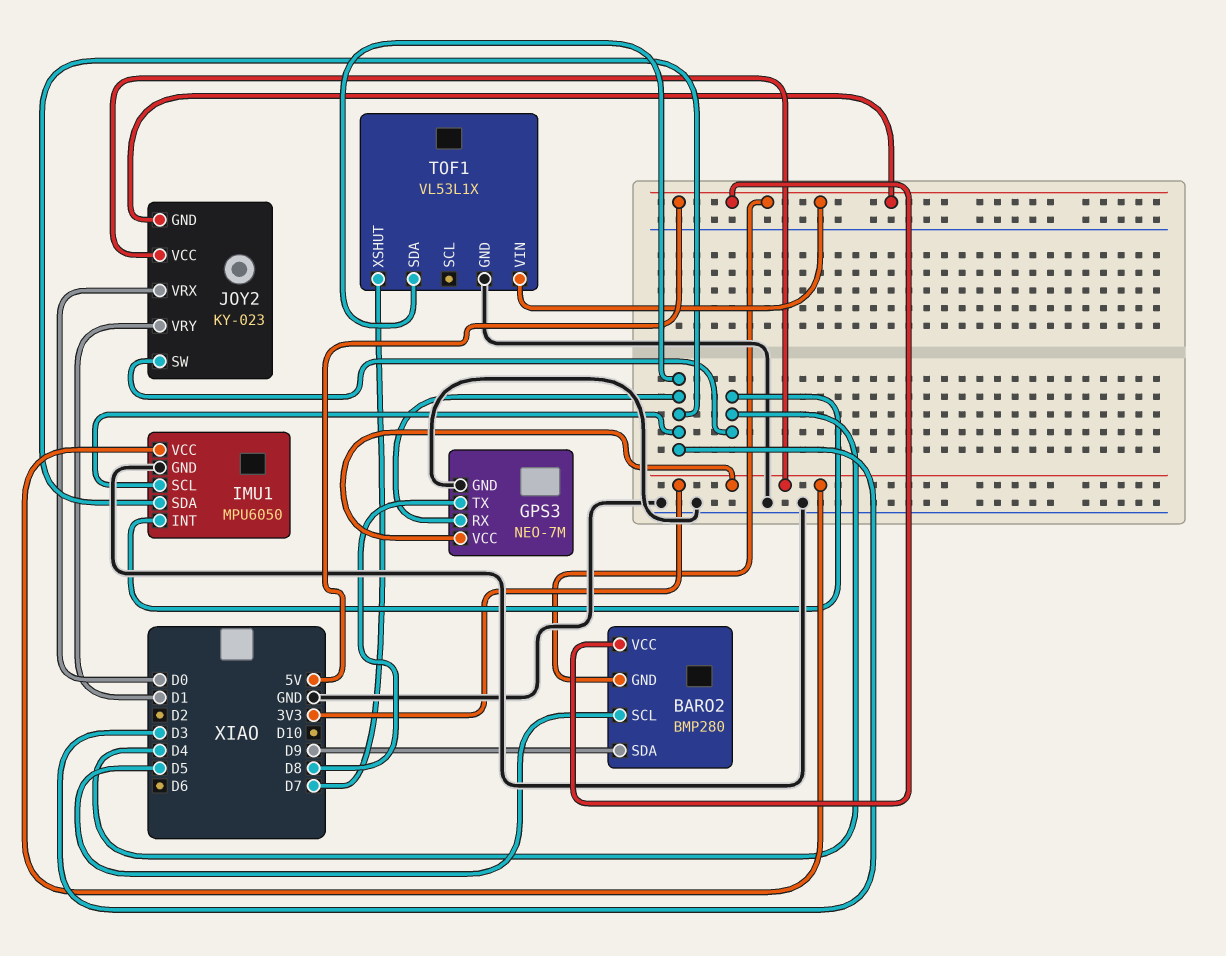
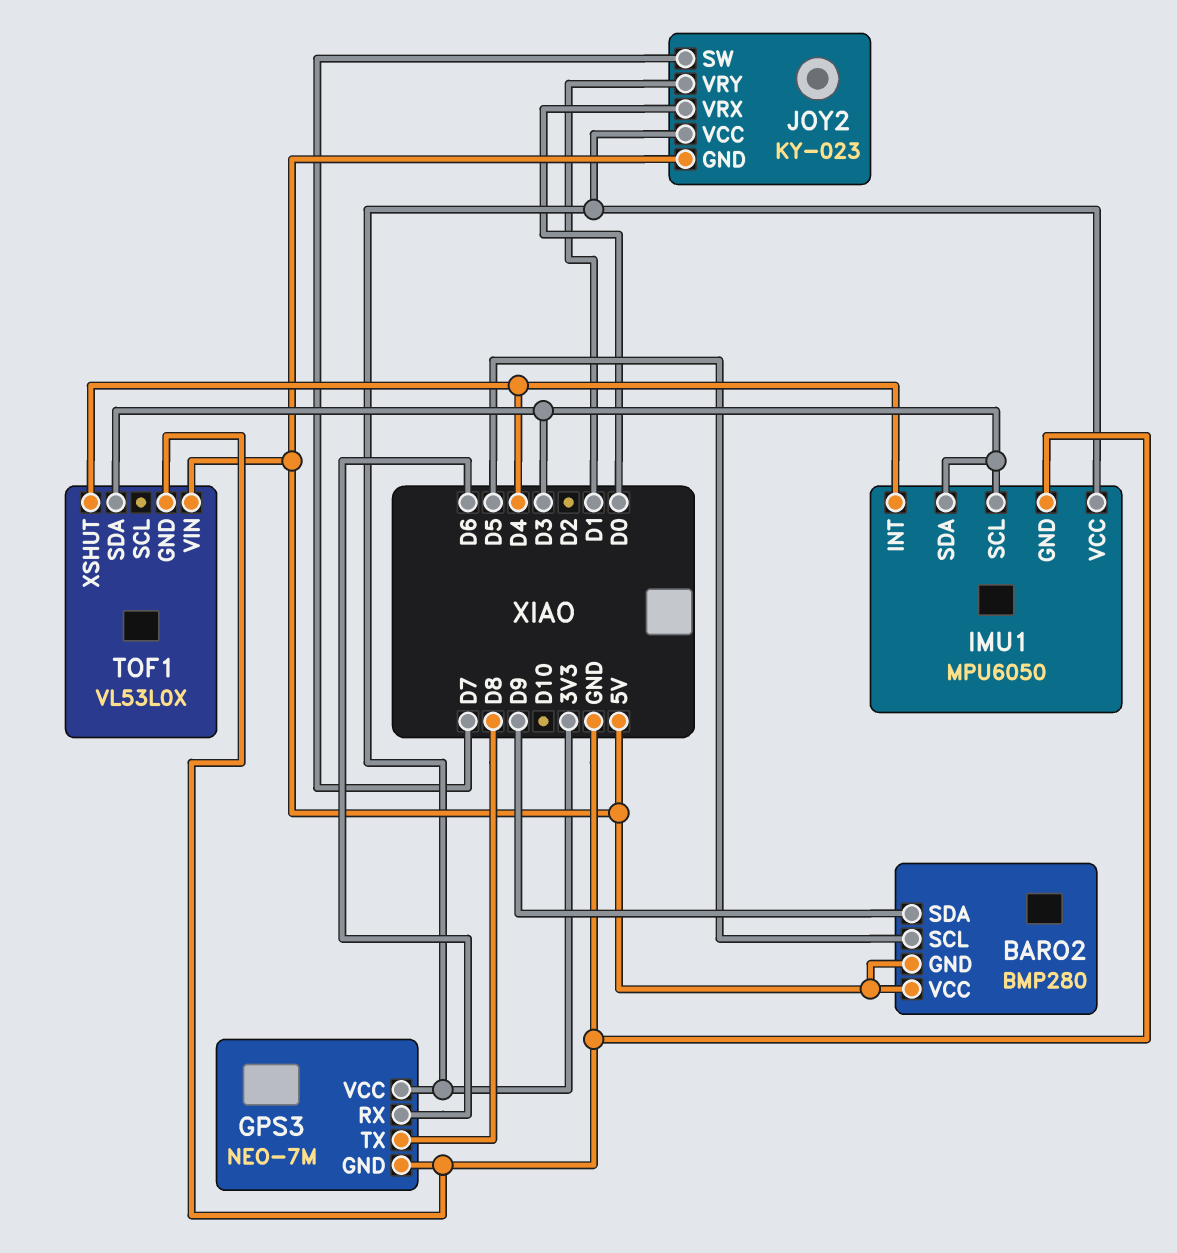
GPS3 pin RX: D3 -> D6
JOY2 pin SW: D4 -> D7
TOF1: VL53L1X -> VL53L0X
TOF1 pin XSHUT: D7 -> D4

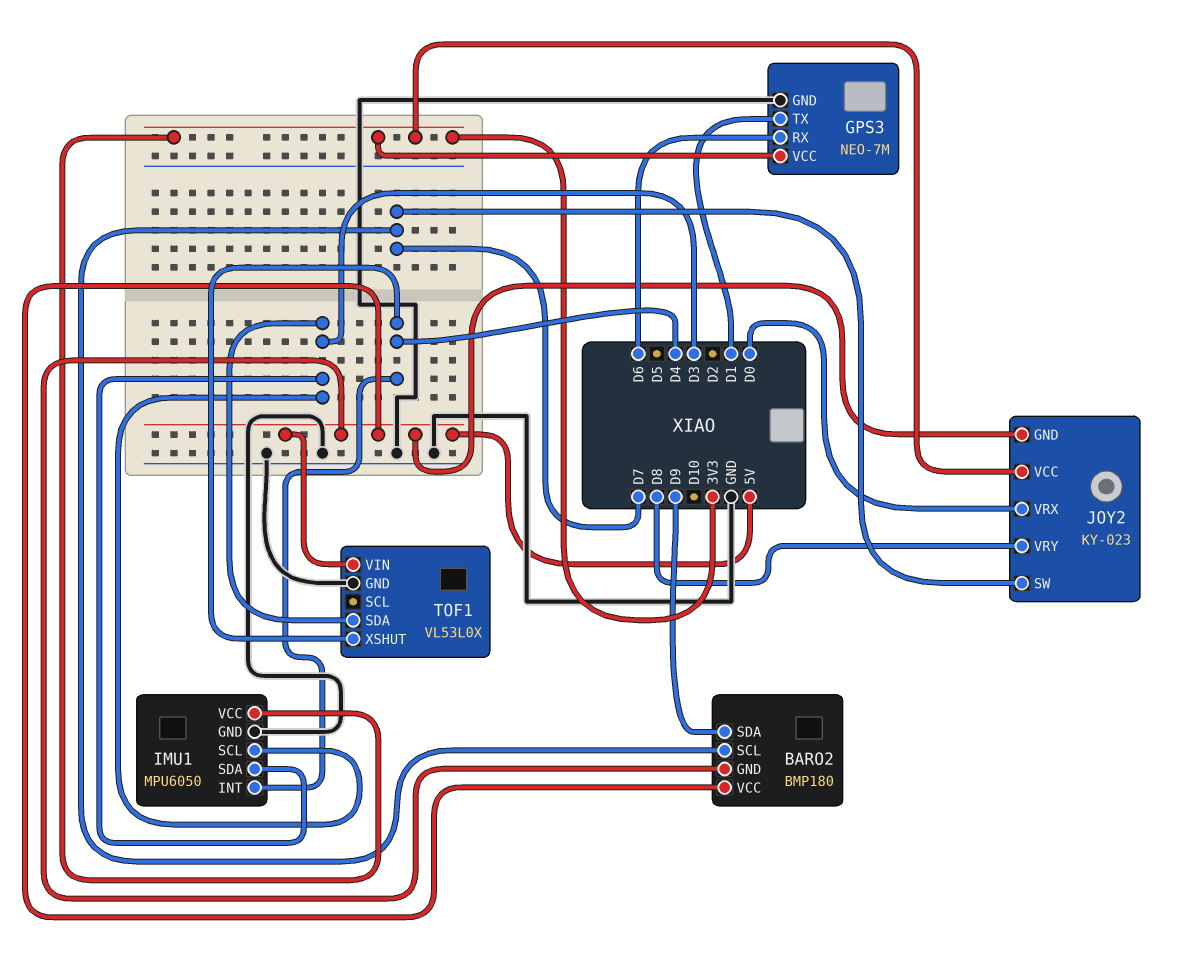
BARO2: BMP280 -> BMP180
BARO2 pin SCL: D5 -> D7
GPS3 pin TX: D8 -> D1
JOY2 pin VRY: D1 -> D8

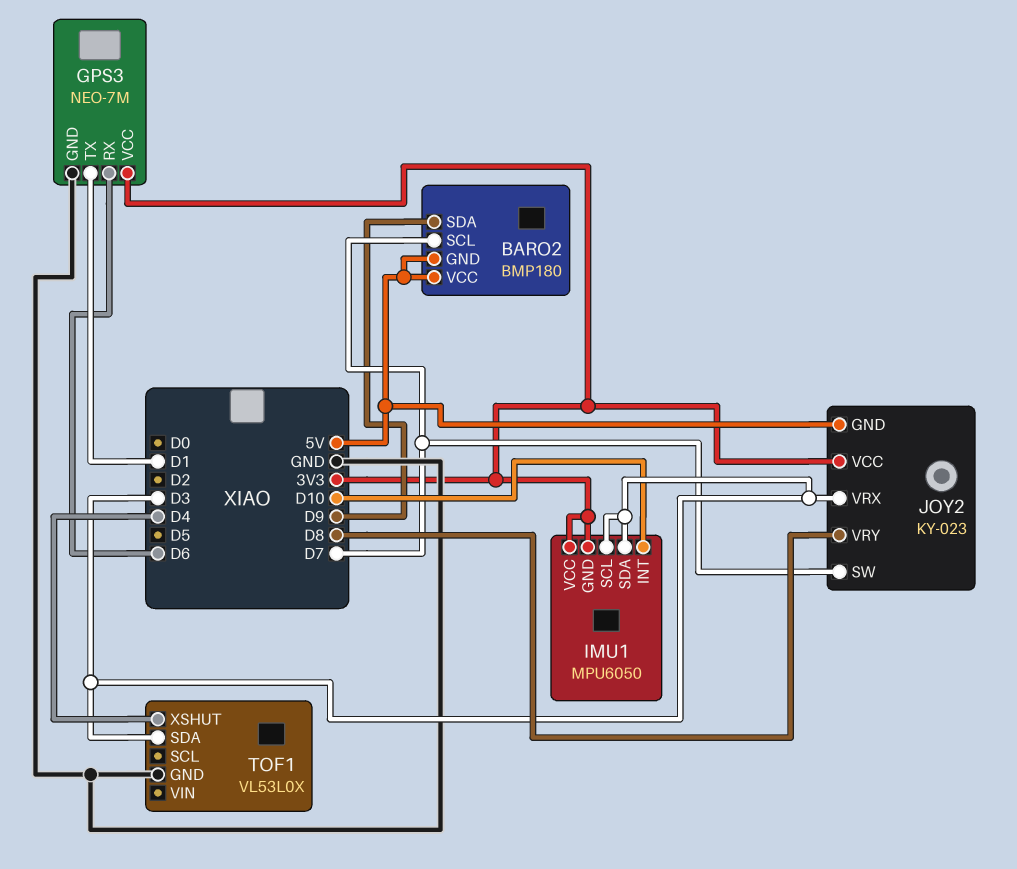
IMU1 pin GND: GND -> 3V3
IMU1 pin INT: D4 -> D10
JOY2 pin VRX: D0 -> D3
TOF1 pin VIN: 5V -> none

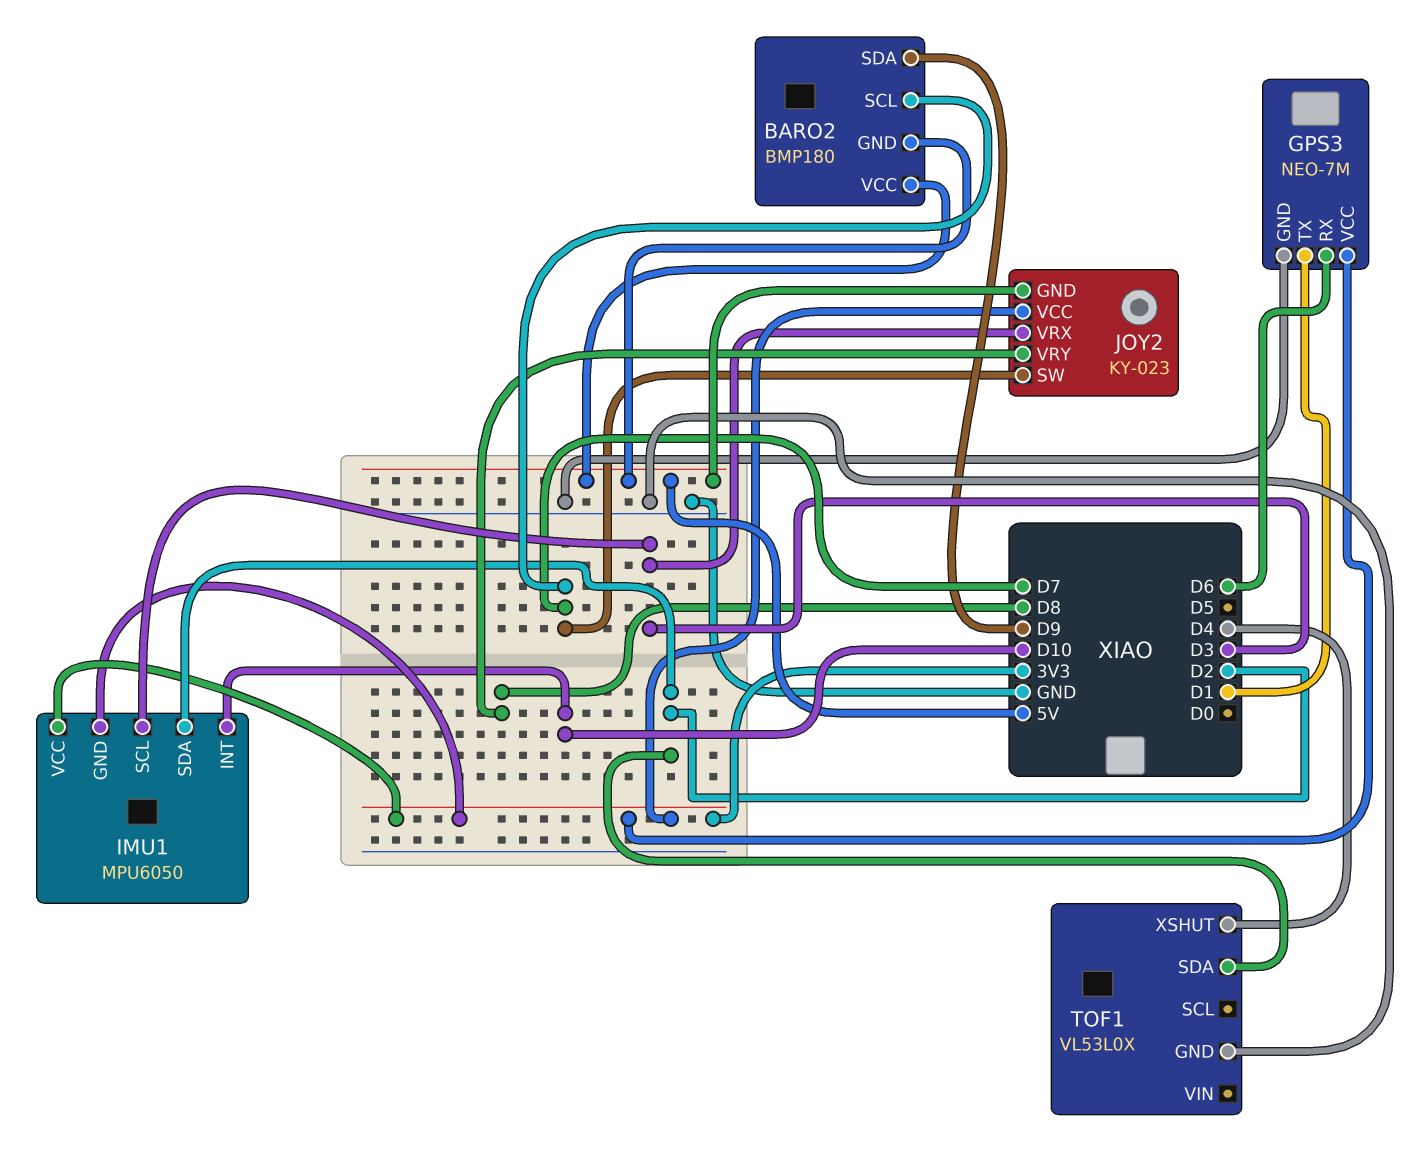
IMU1 pin SDA: D3 -> D2
TOF1 pin SDA: D3 -> D2

